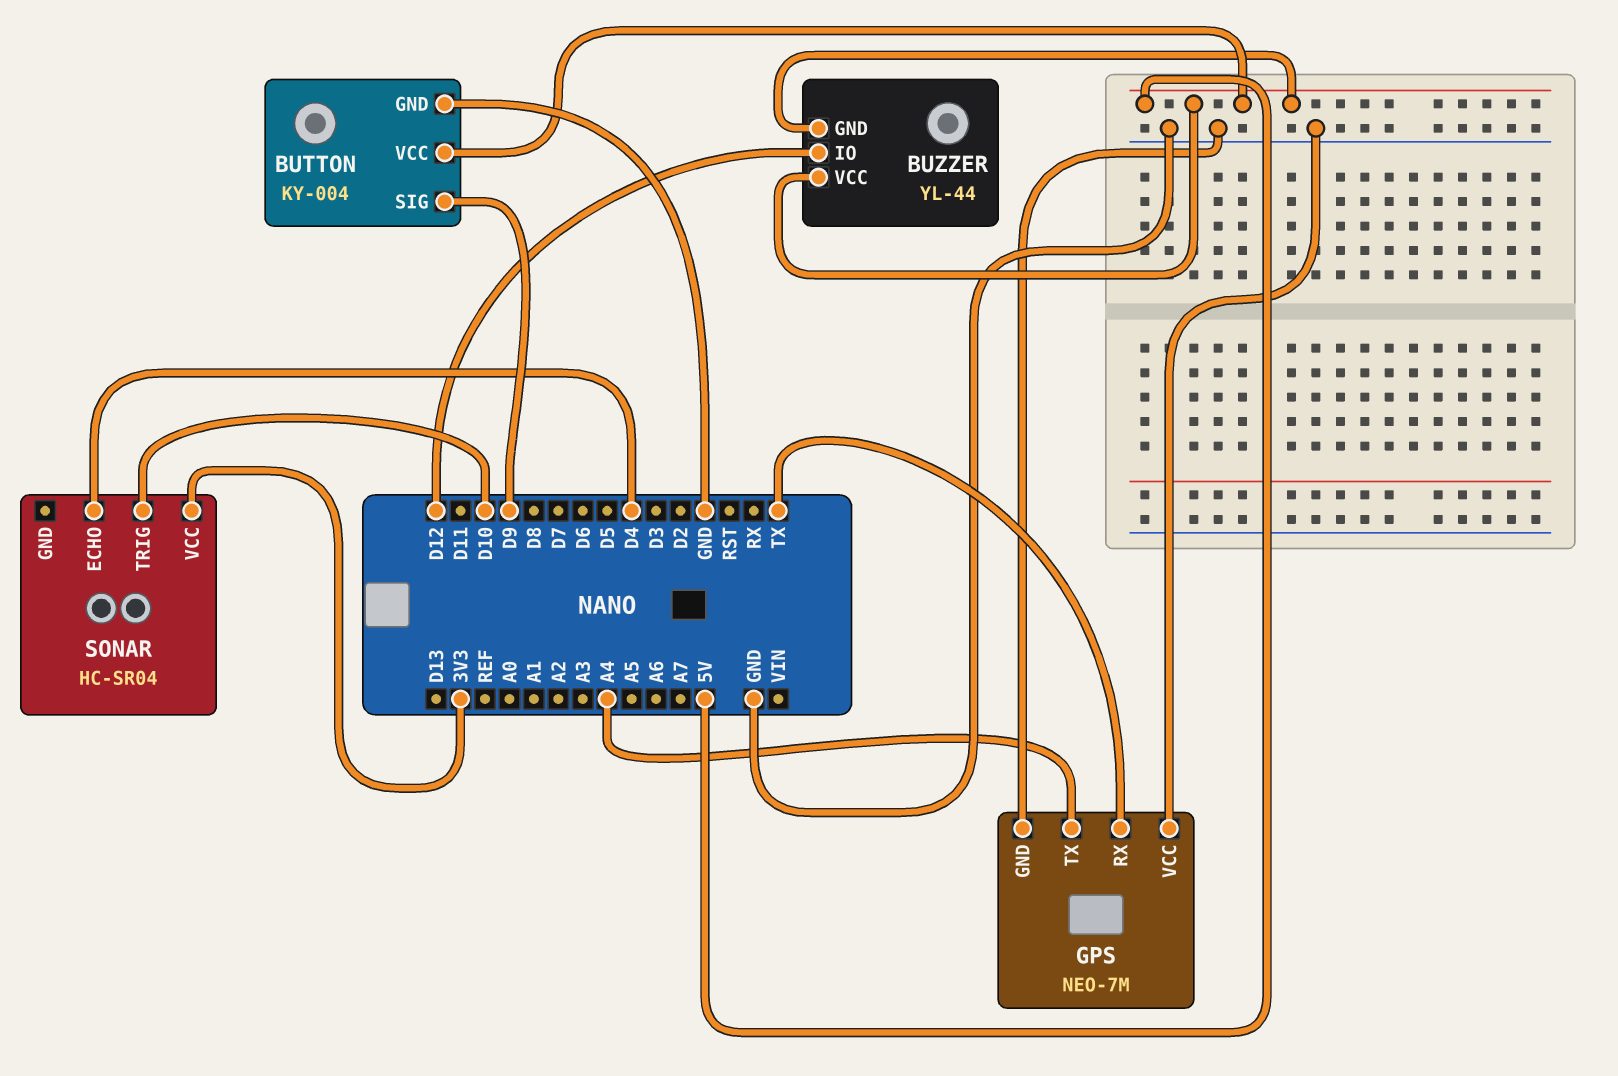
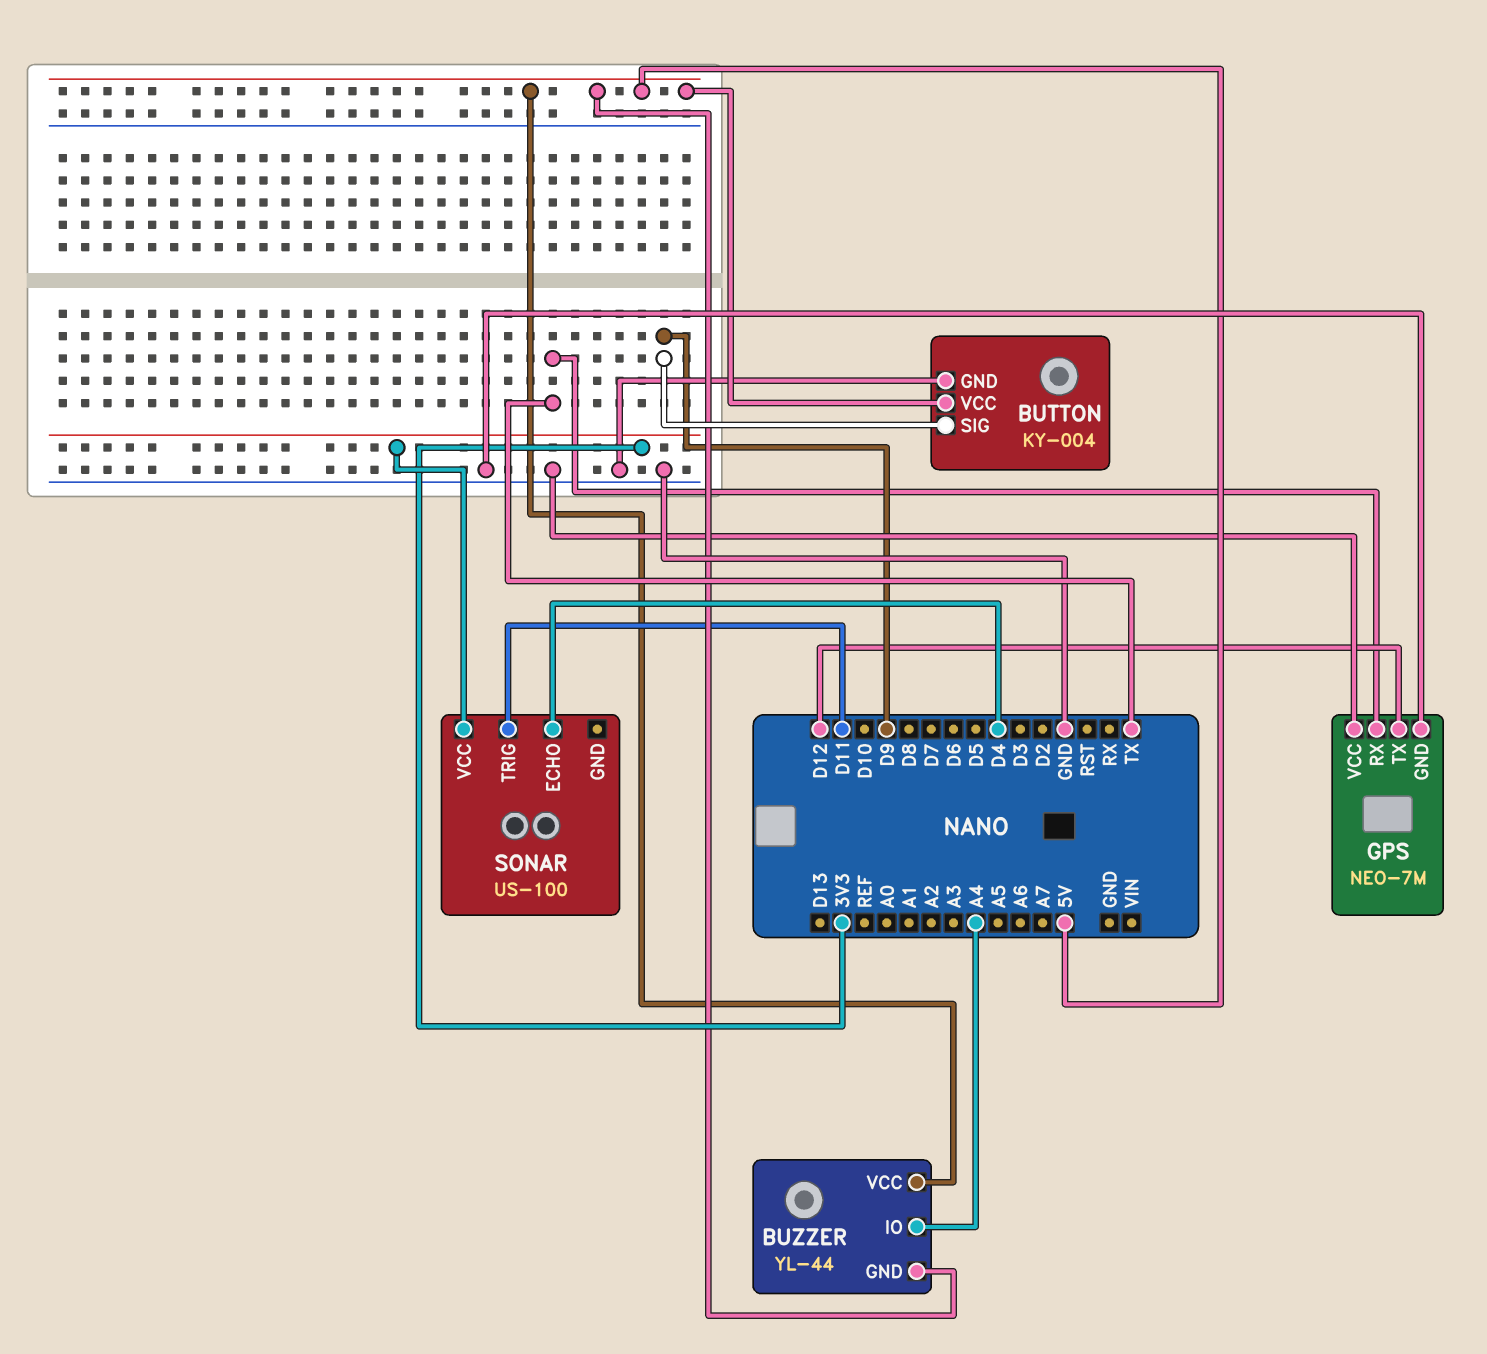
BUZZER pin IO: D12 -> A4
GPS pin TX: A4 -> D12
SONAR: HC-SR04 -> US-100
SONAR pin TRIG: D10 -> D11

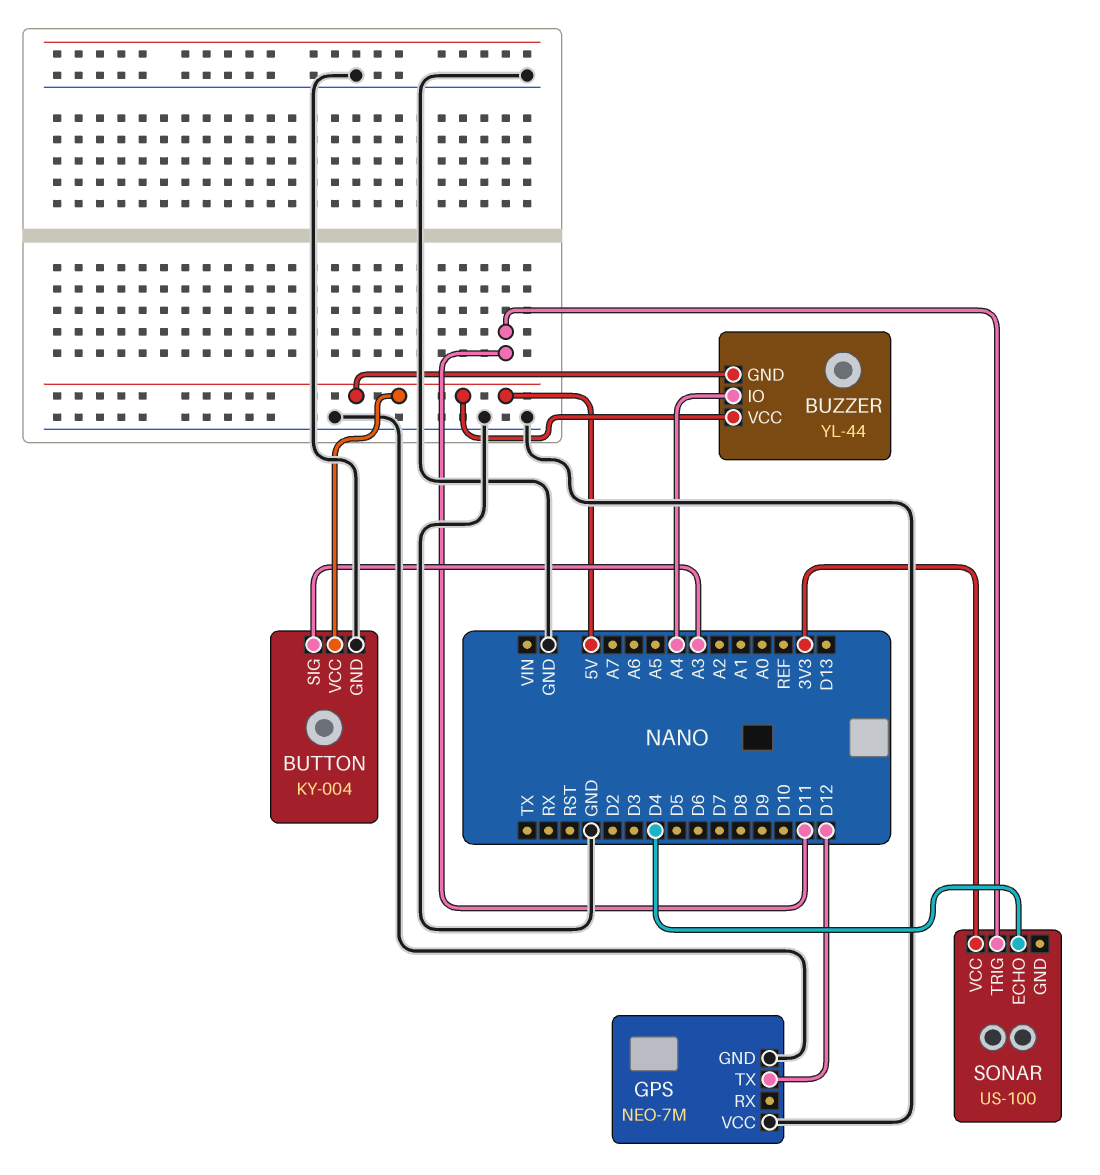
BUTTON pin SIG: D9 -> A3
GPS pin RX: TX -> none

